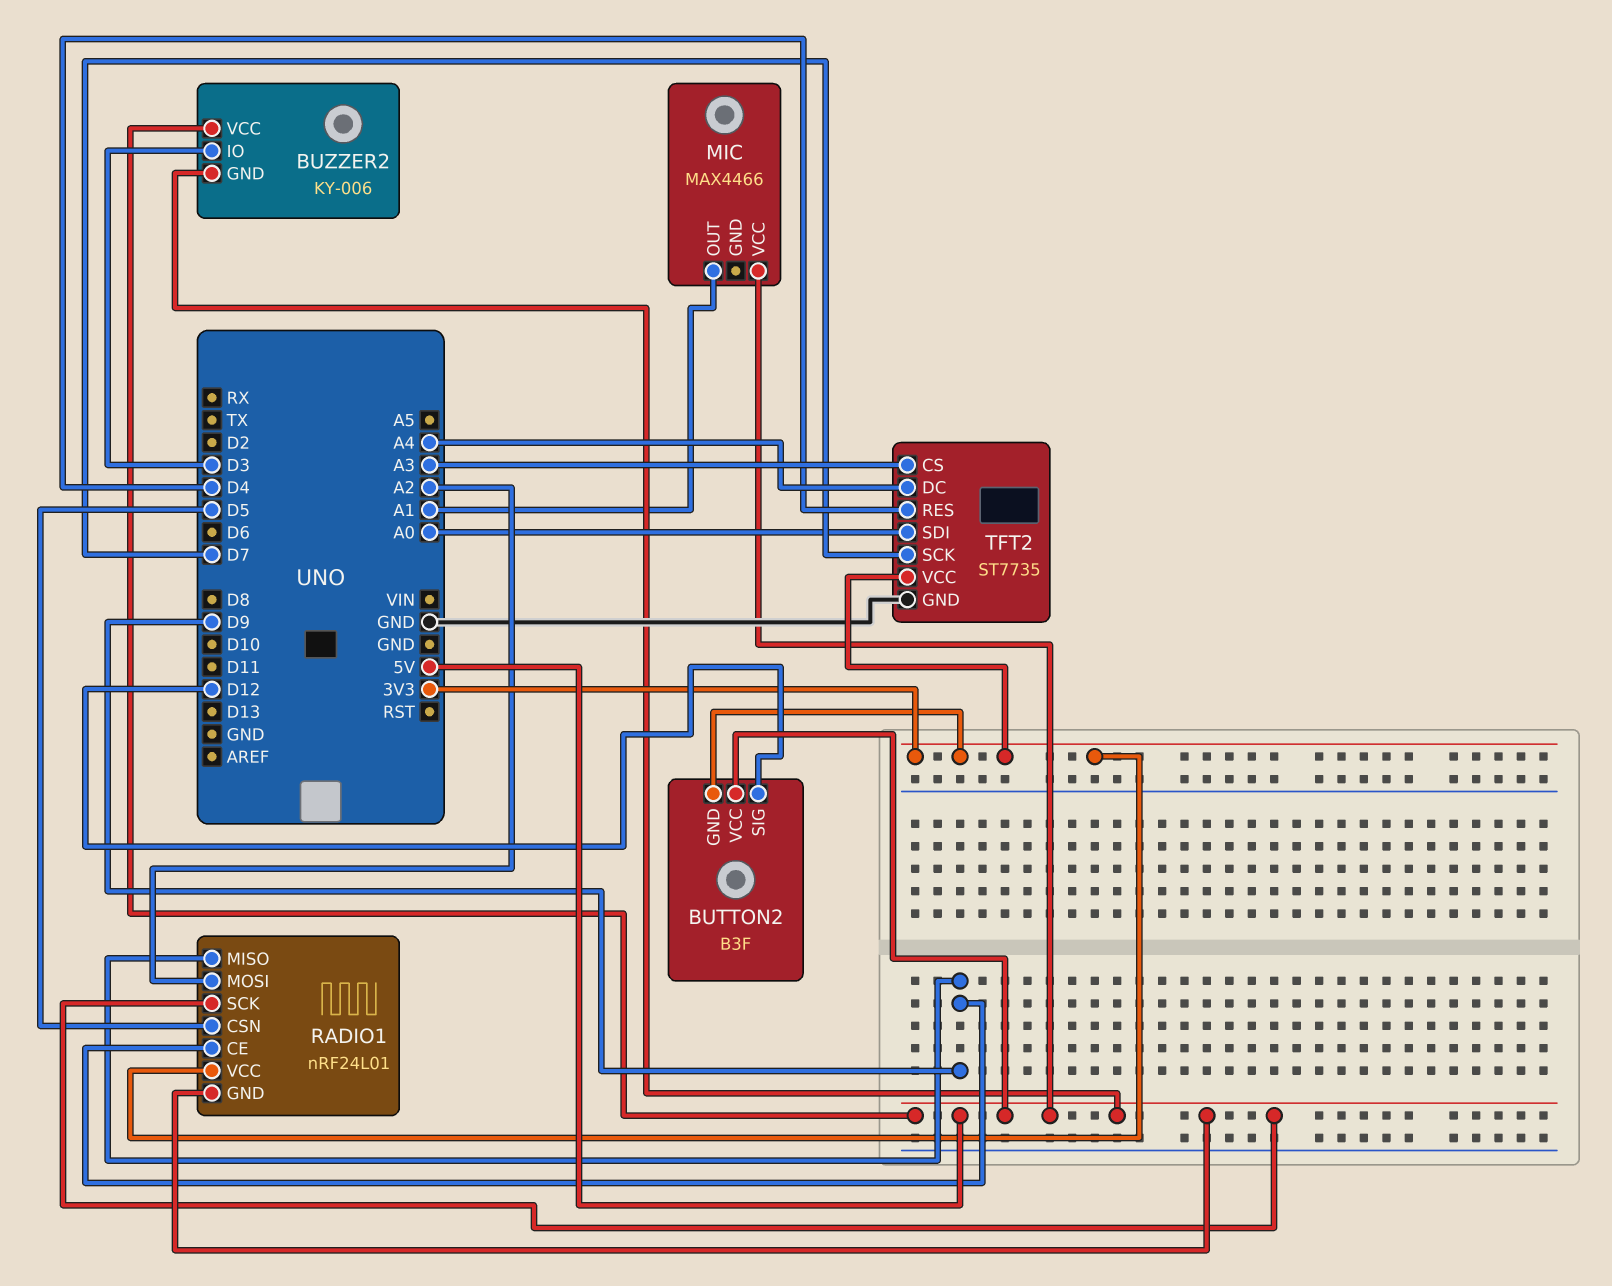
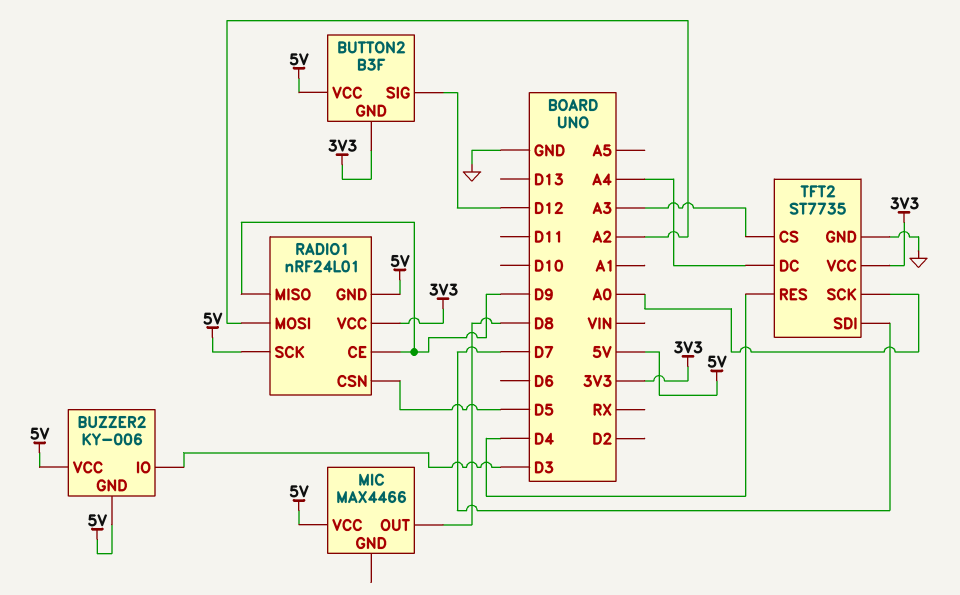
MIC pin OUT: A1 -> D8
TFT2 pin SCK: D7 -> A0
TFT2 pin SDI: A0 -> D7

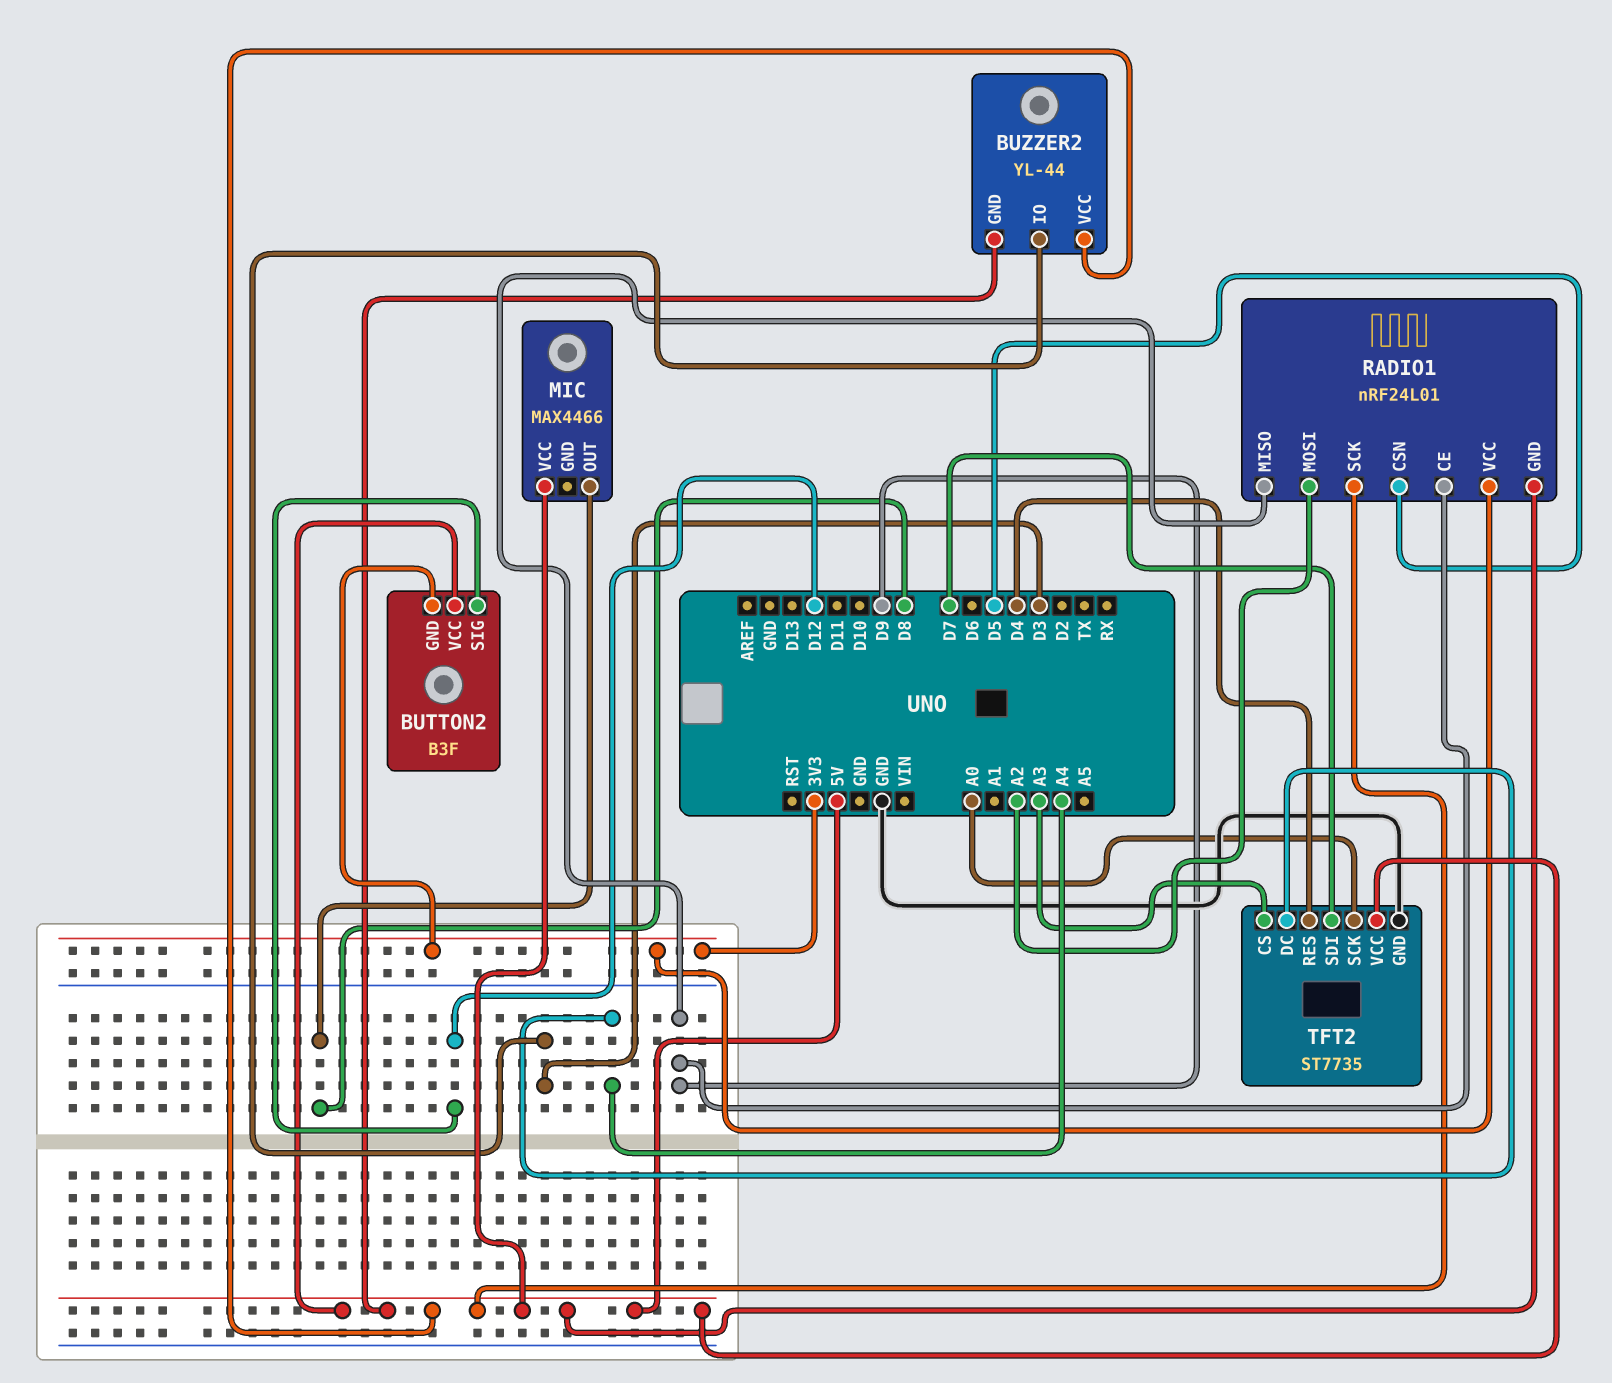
BUZZER2: KY-006 -> YL-44
TFT2 pin VCC: 3V3 -> 5V

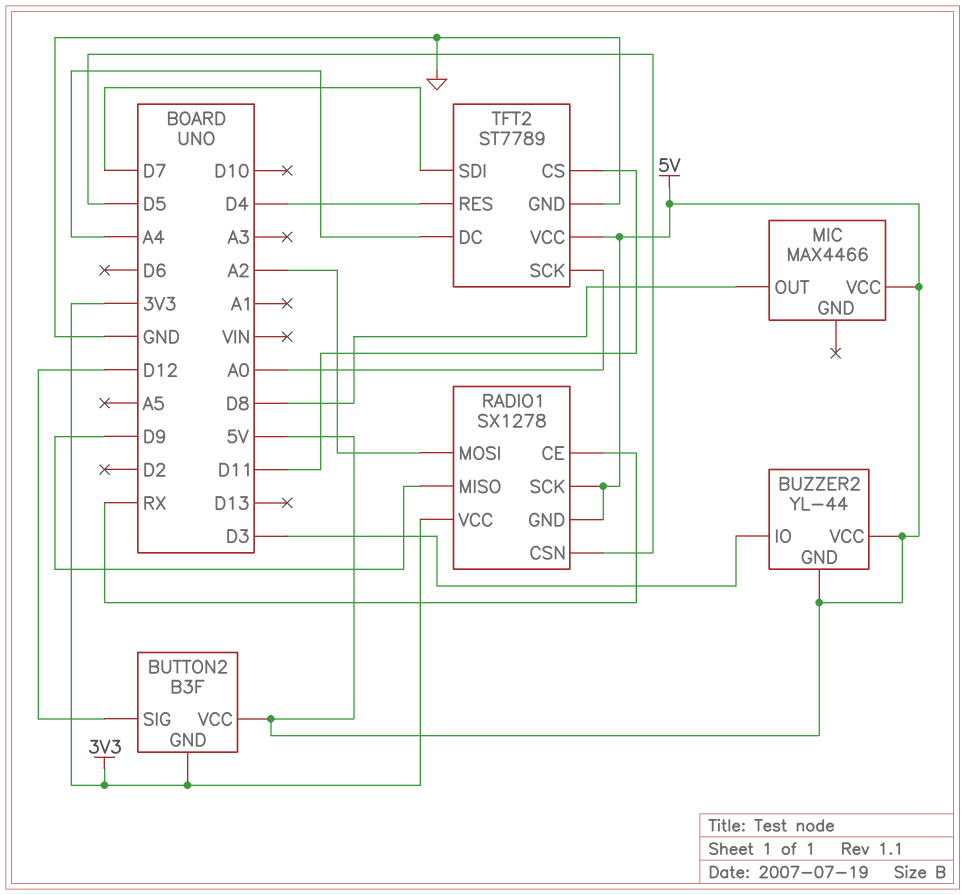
RADIO1: nRF24L01 -> SX1278
RADIO1 pin CE: D9 -> RX
TFT2: ST7735 -> ST7789
TFT2 pin CS: A3 -> D11

